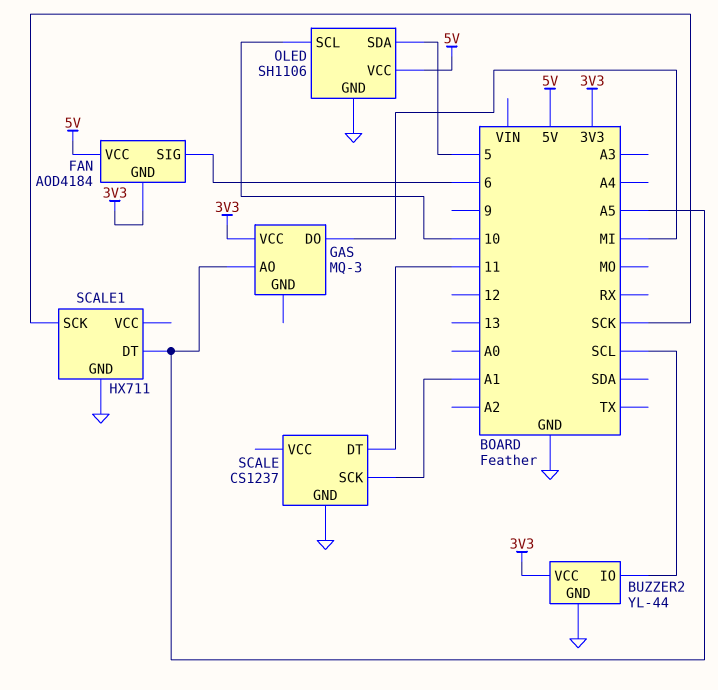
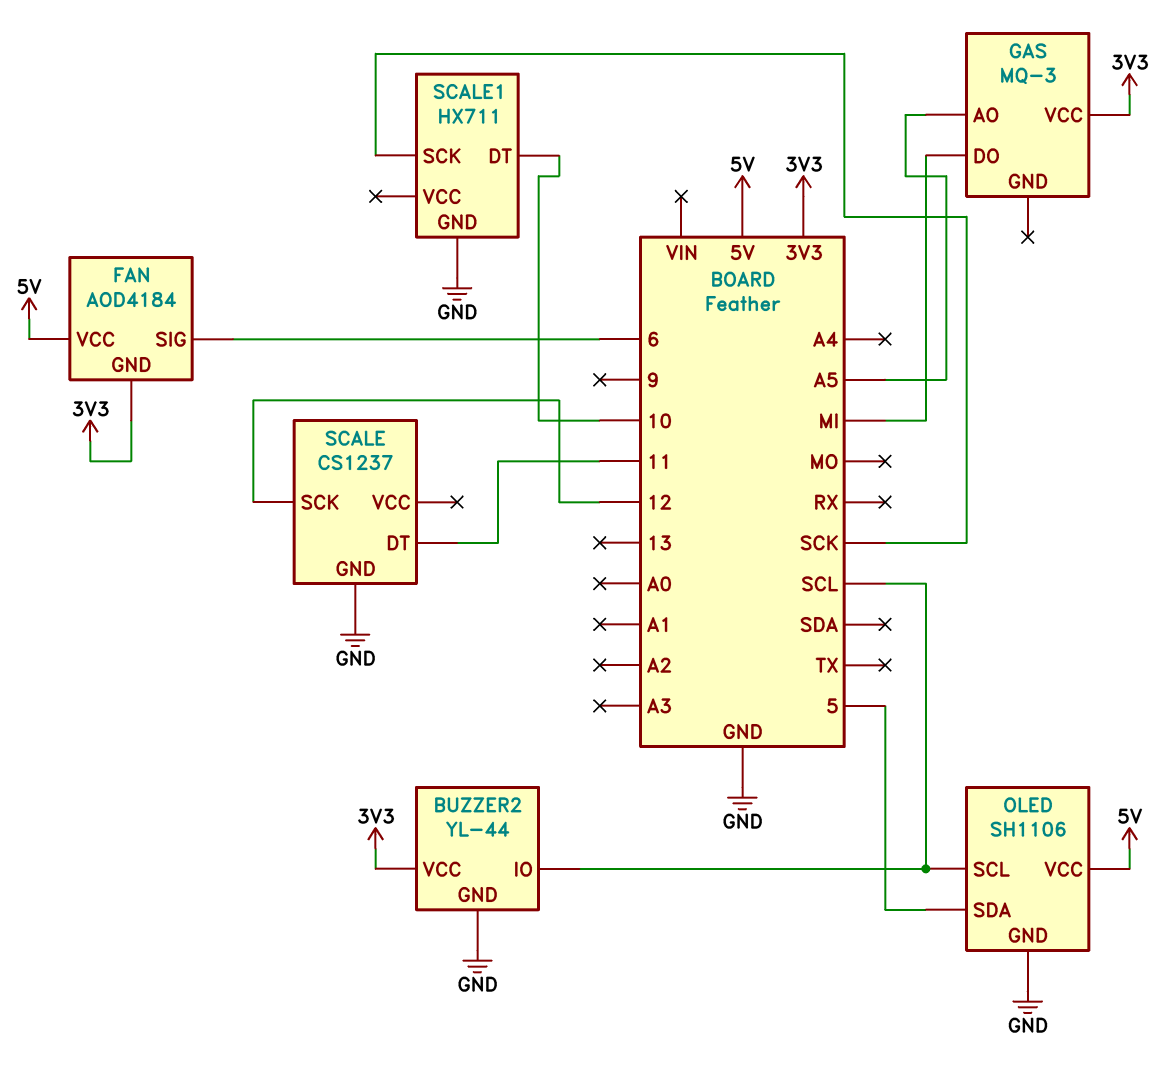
OLED pin SCL: 10 -> SCL
SCALE pin SCK: A1 -> 12
SCALE1 pin DT: A5 -> 10

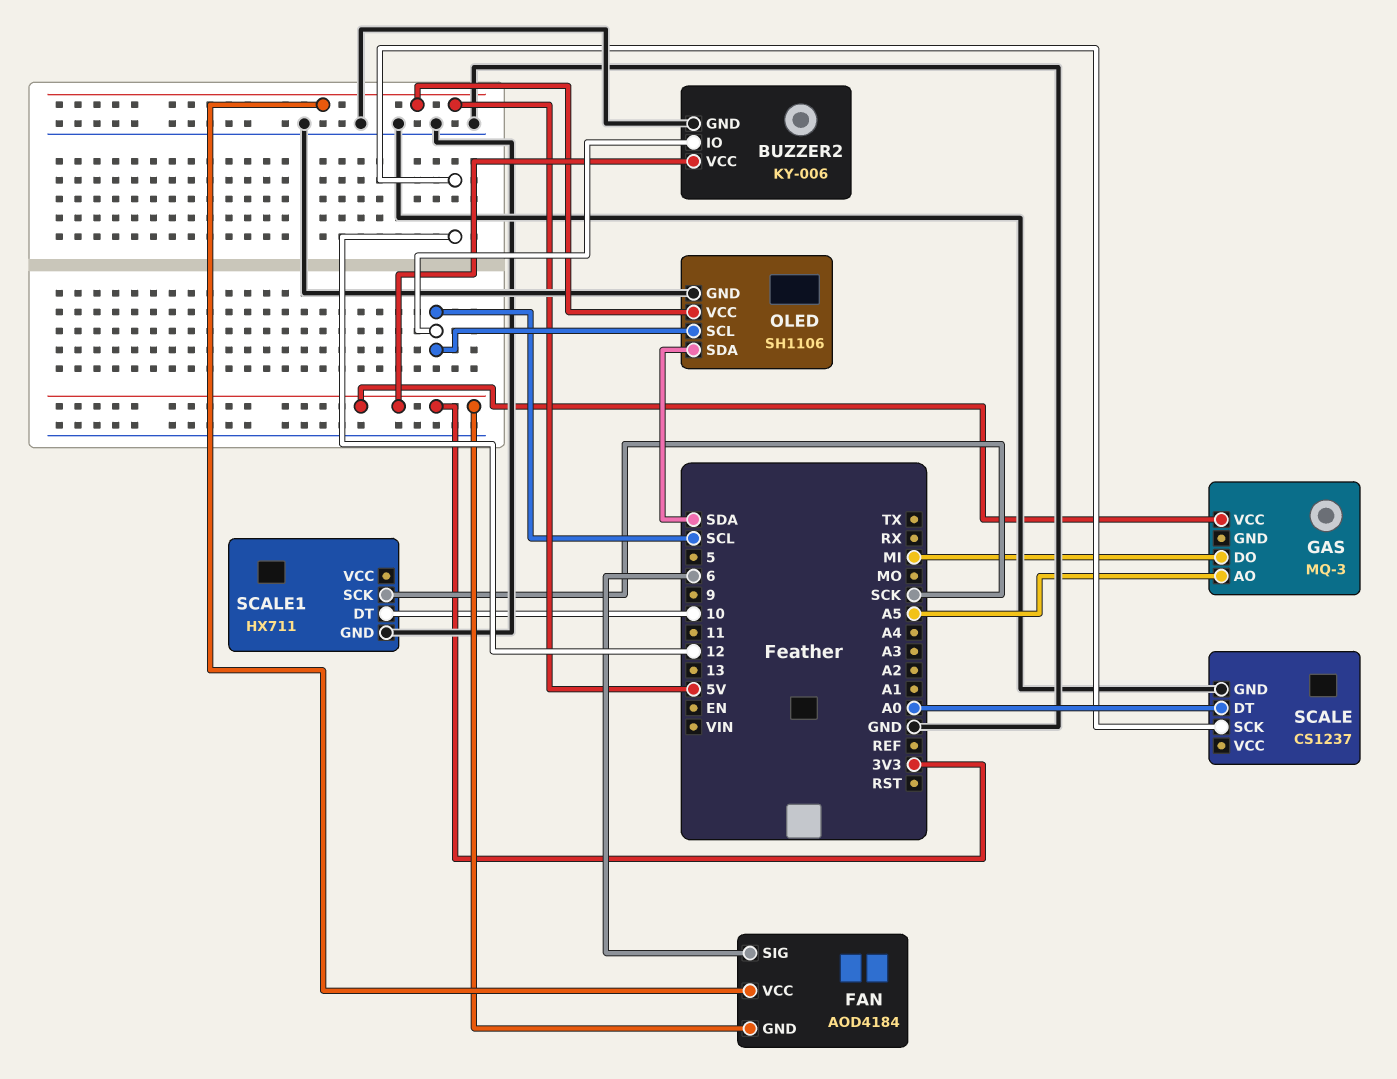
BUZZER2: YL-44 -> KY-006
OLED pin SDA: 5 -> SDA
SCALE pin DT: 11 -> A0

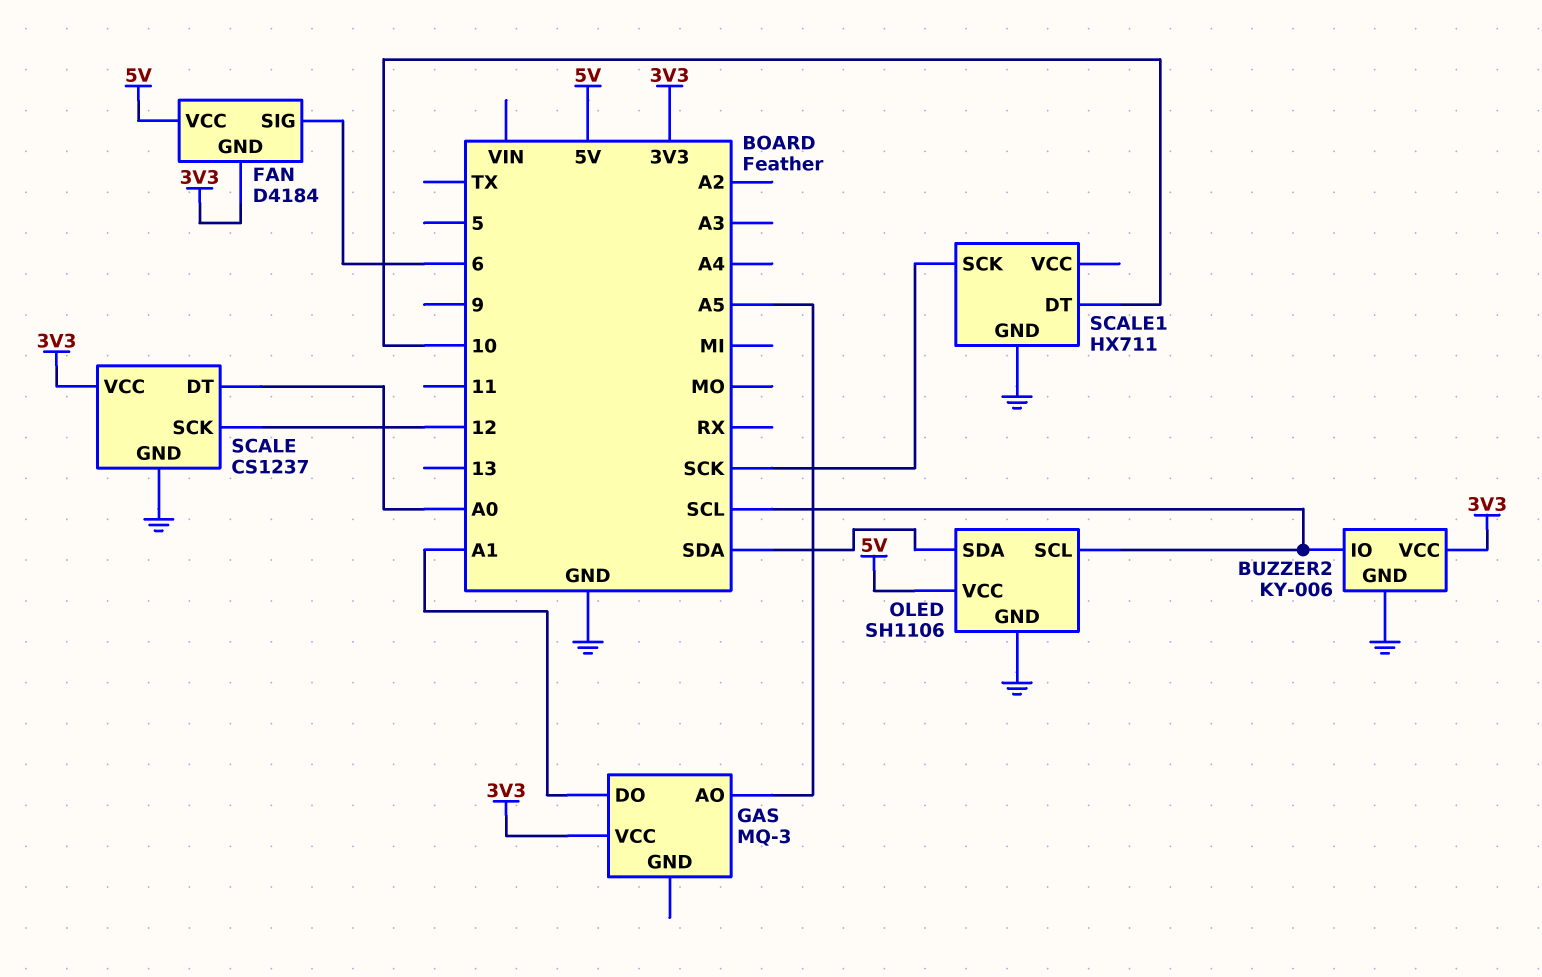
FAN: AOD4184 -> D4184
GAS pin DO: MI -> A1
SCALE pin VCC: none -> 3V3

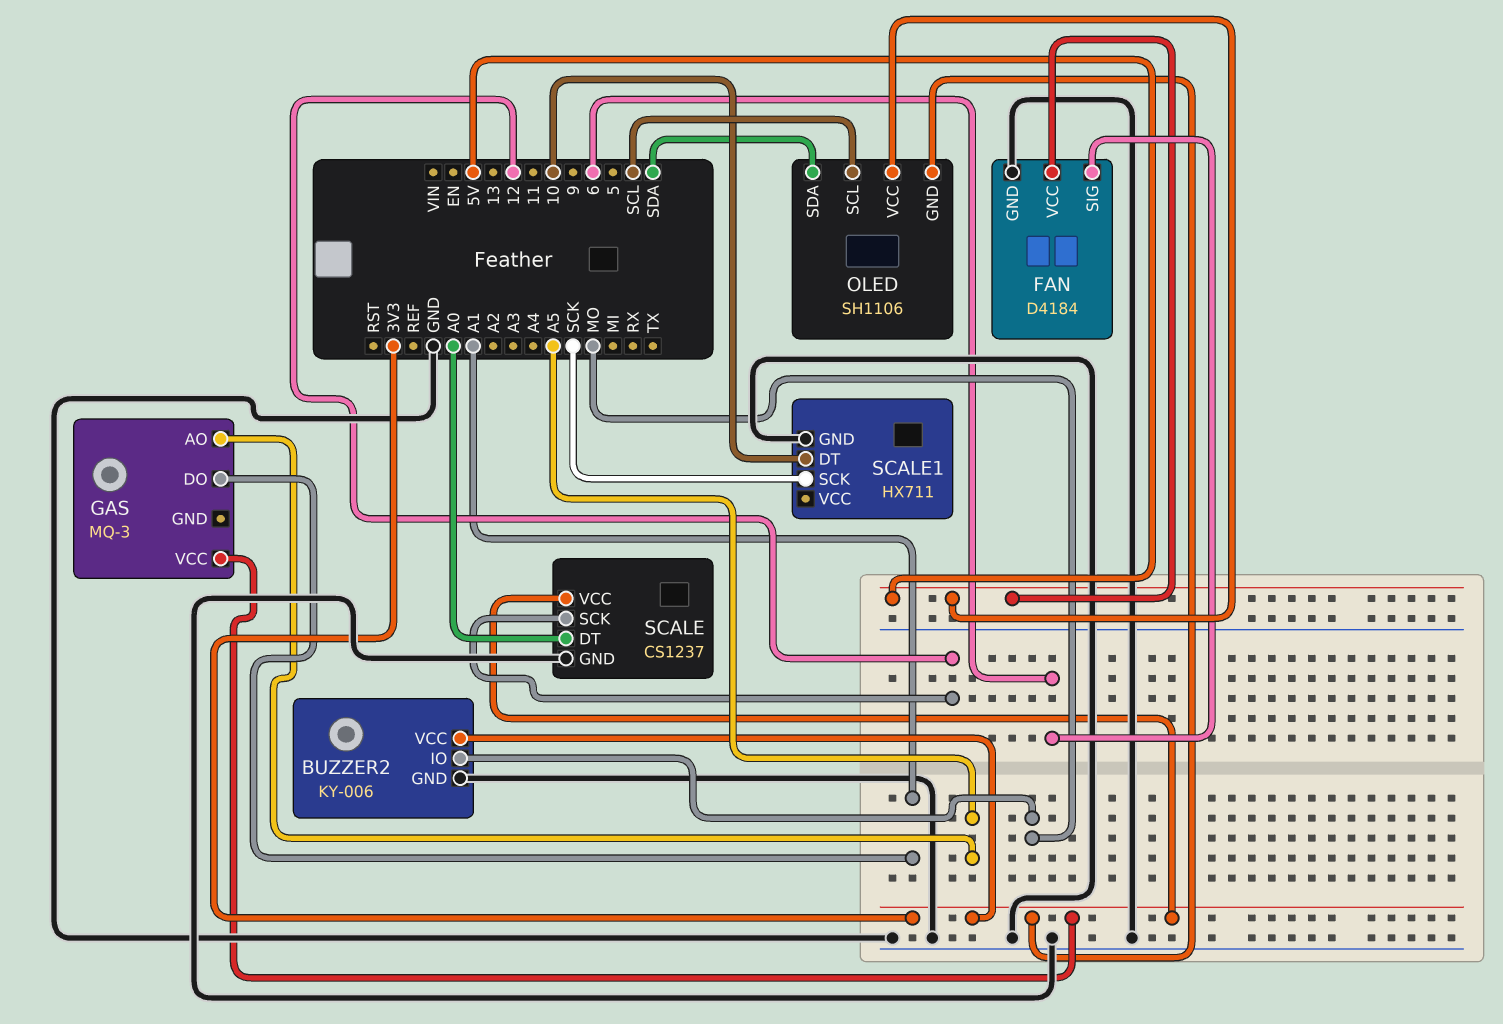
BUZZER2 pin IO: SCL -> MO
FAN pin GND: 3V3 -> GND
OLED pin GND: GND -> 3V3

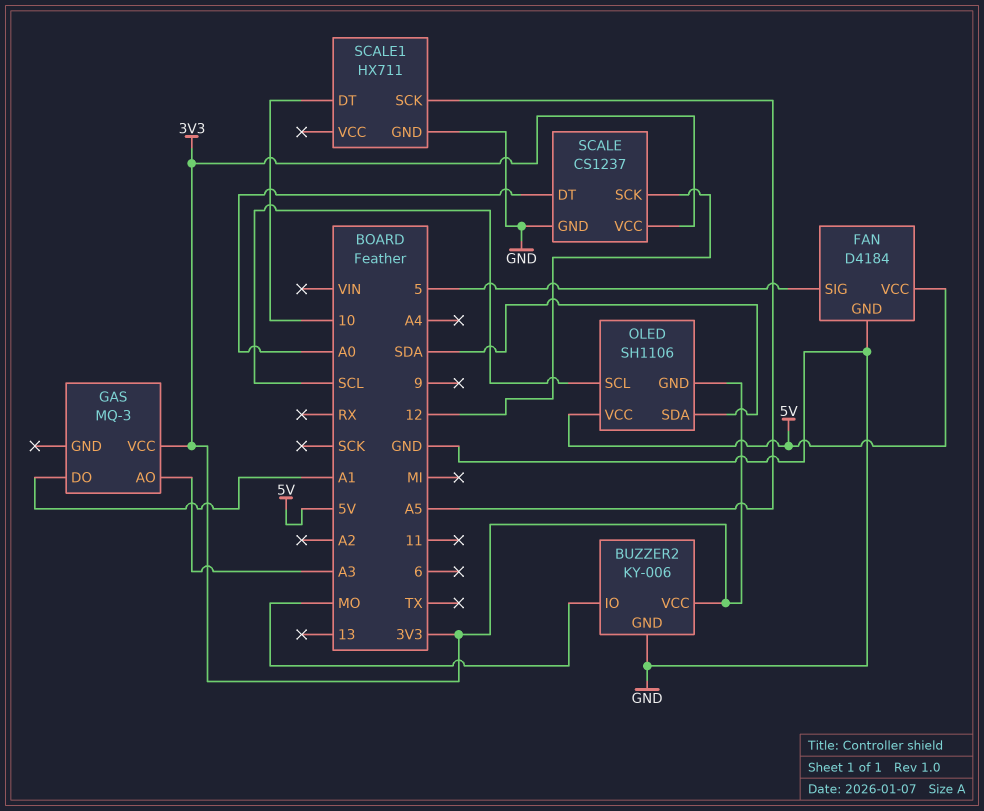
FAN pin SIG: 6 -> 5
GAS pin AO: A5 -> A3
SCALE1 pin SCK: SCK -> A5

